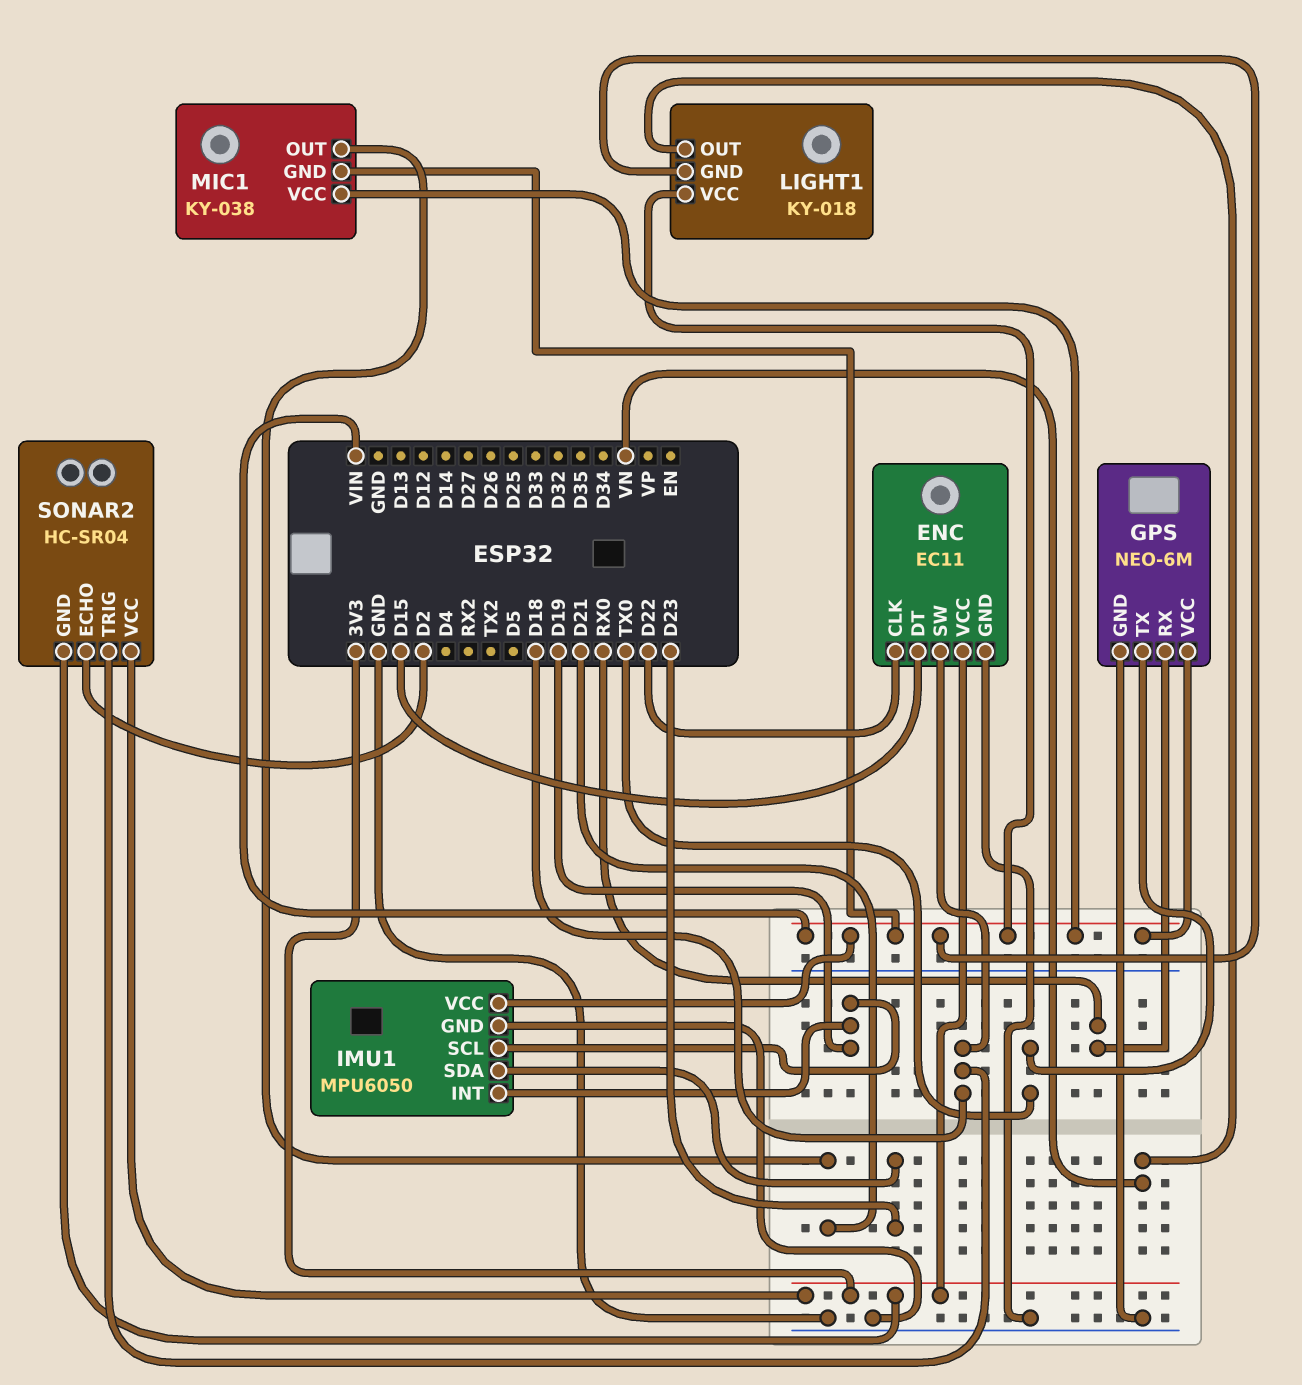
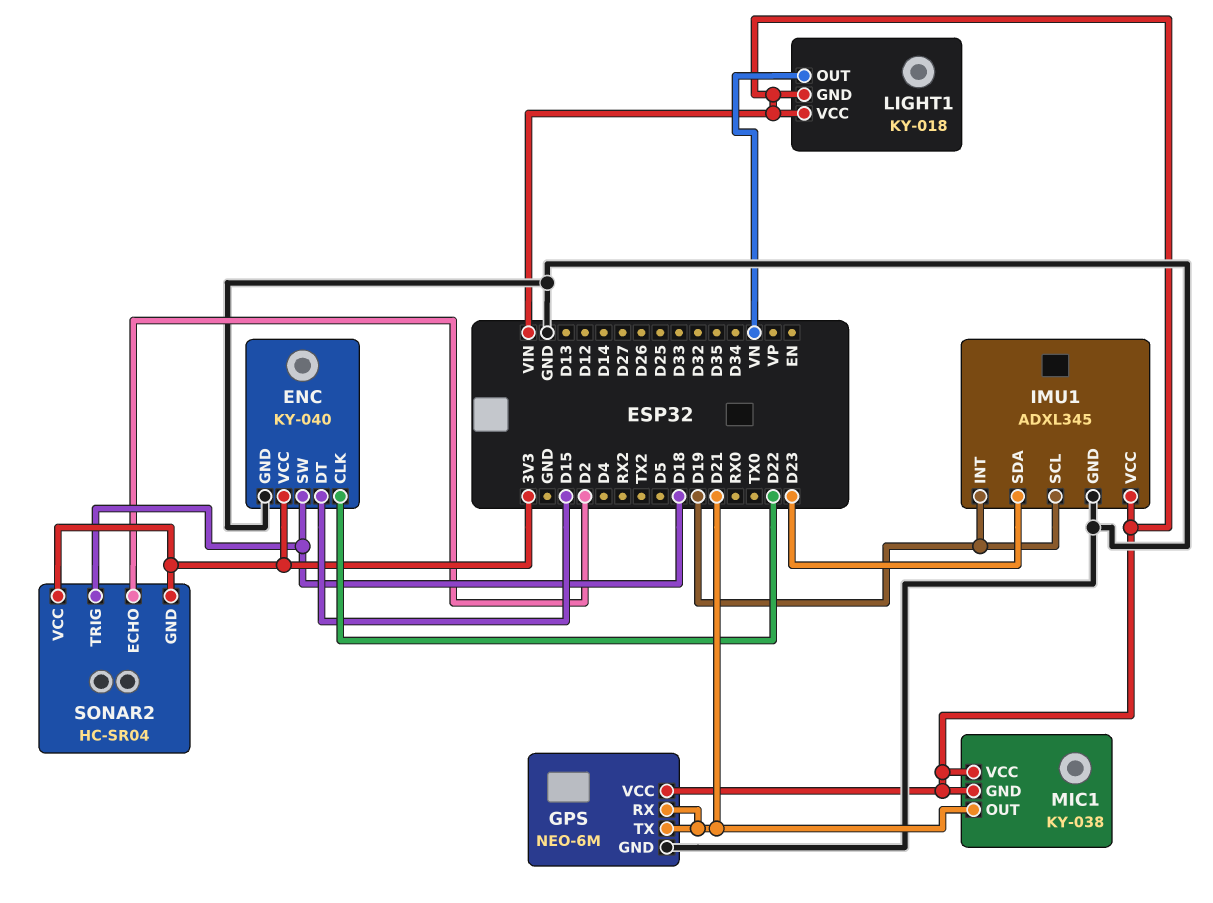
ENC: EC11 -> KY-040
GPS pin RX: RX0 -> D21
GPS pin TX: TX0 -> D21
IMU1: MPU6050 -> ADXL345

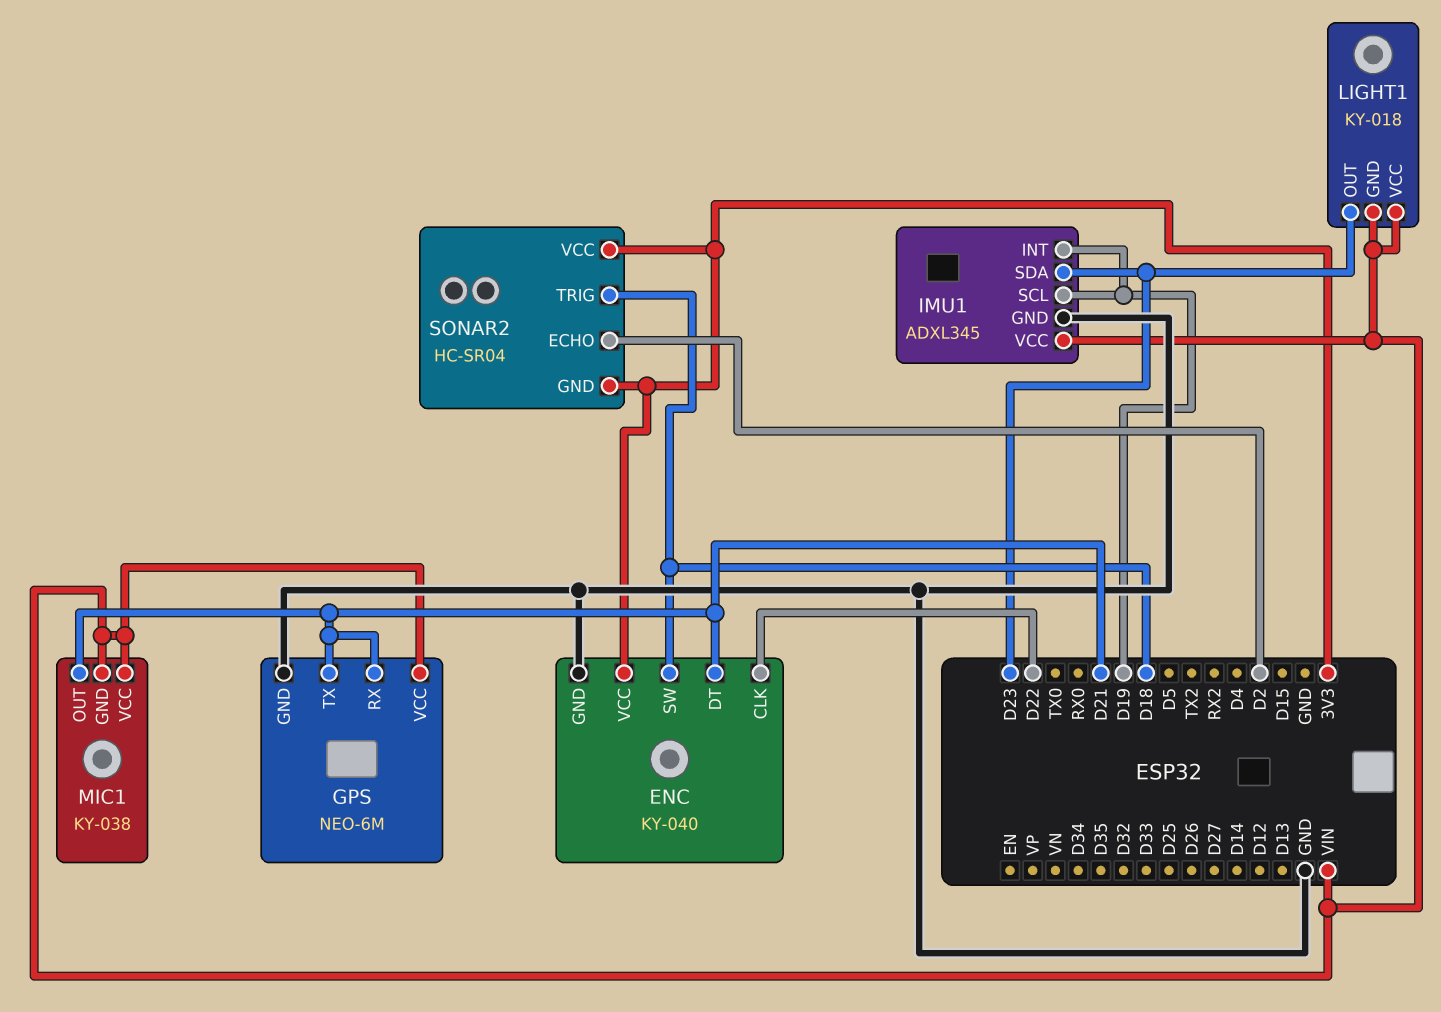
ENC pin DT: D15 -> D21
LIGHT1 pin OUT: VN -> D23

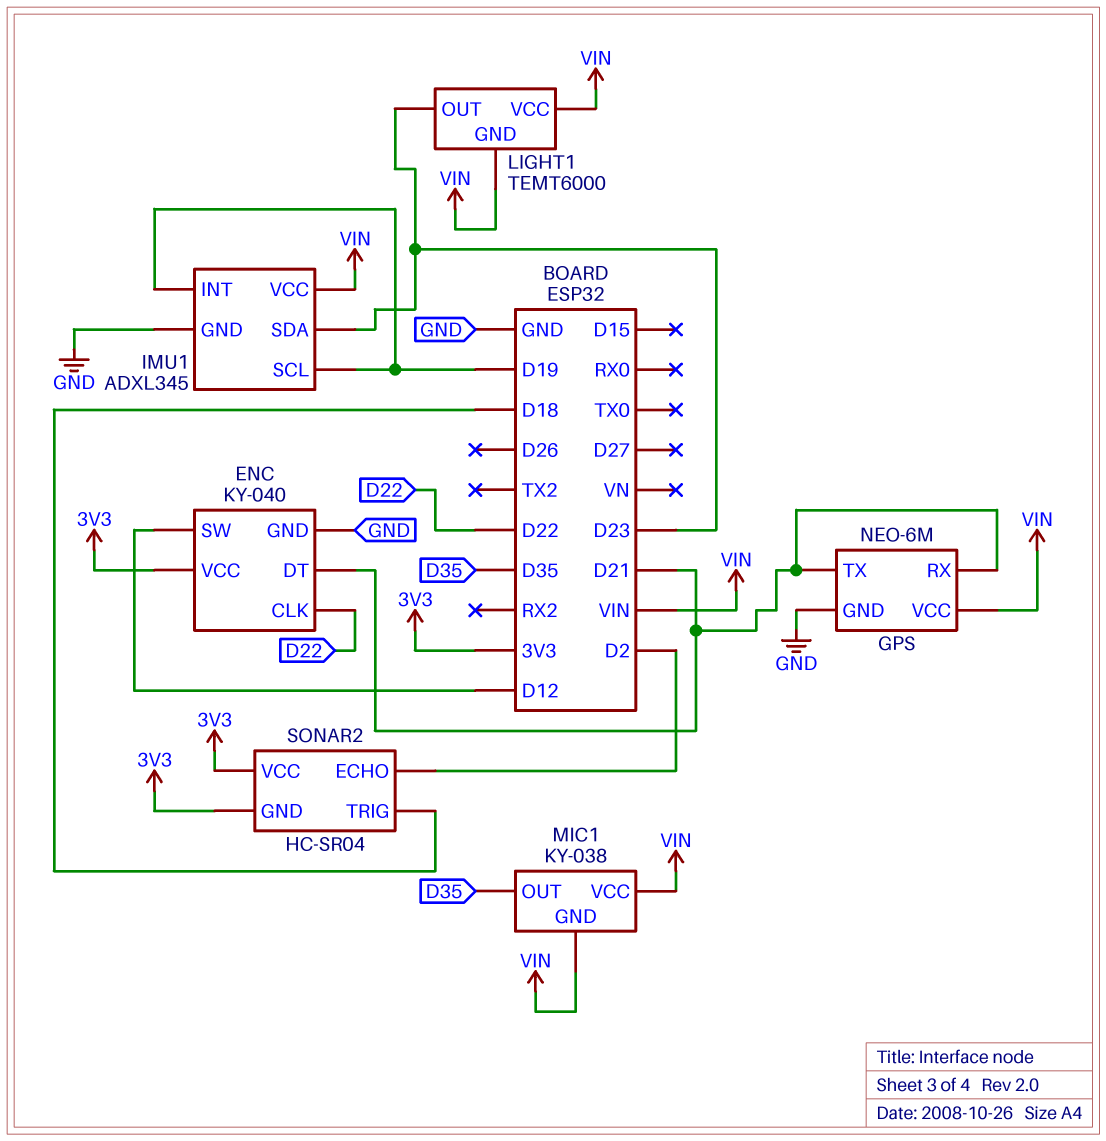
ENC pin SW: D18 -> D12
LIGHT1: KY-018 -> TEMT6000
MIC1 pin OUT: D21 -> D35

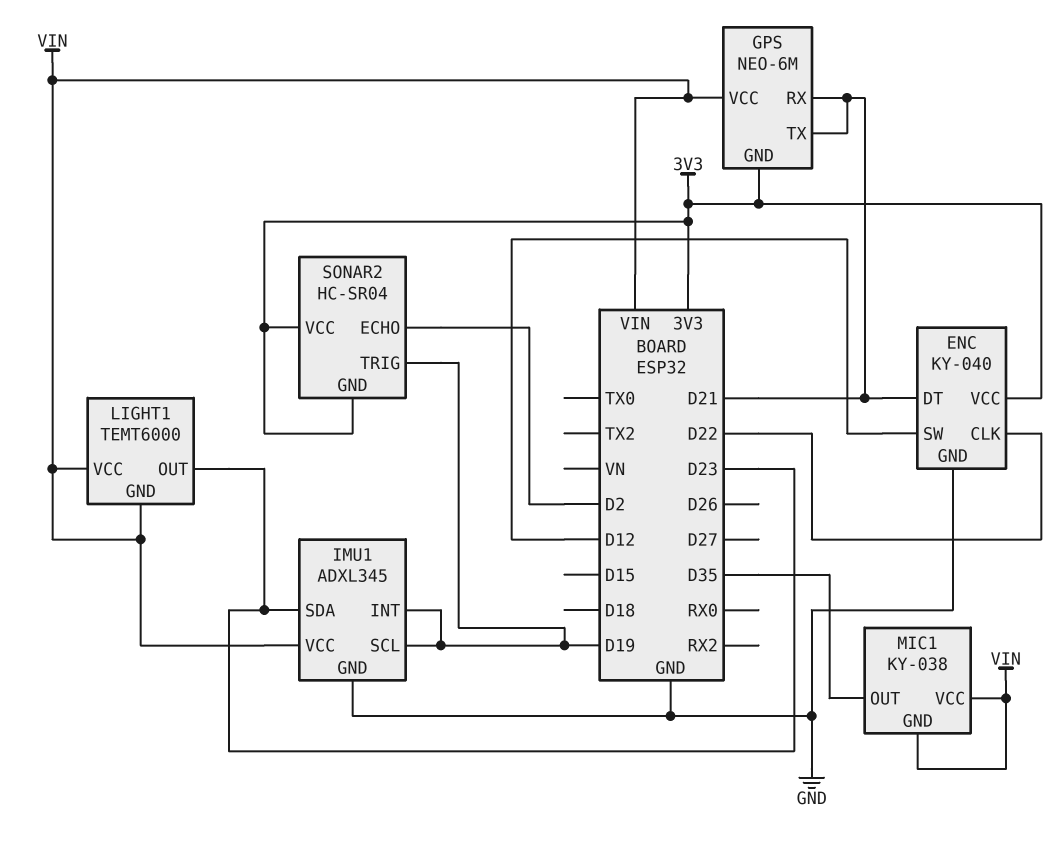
GPS pin GND: GND -> 3V3
SONAR2 pin TRIG: D18 -> D19

